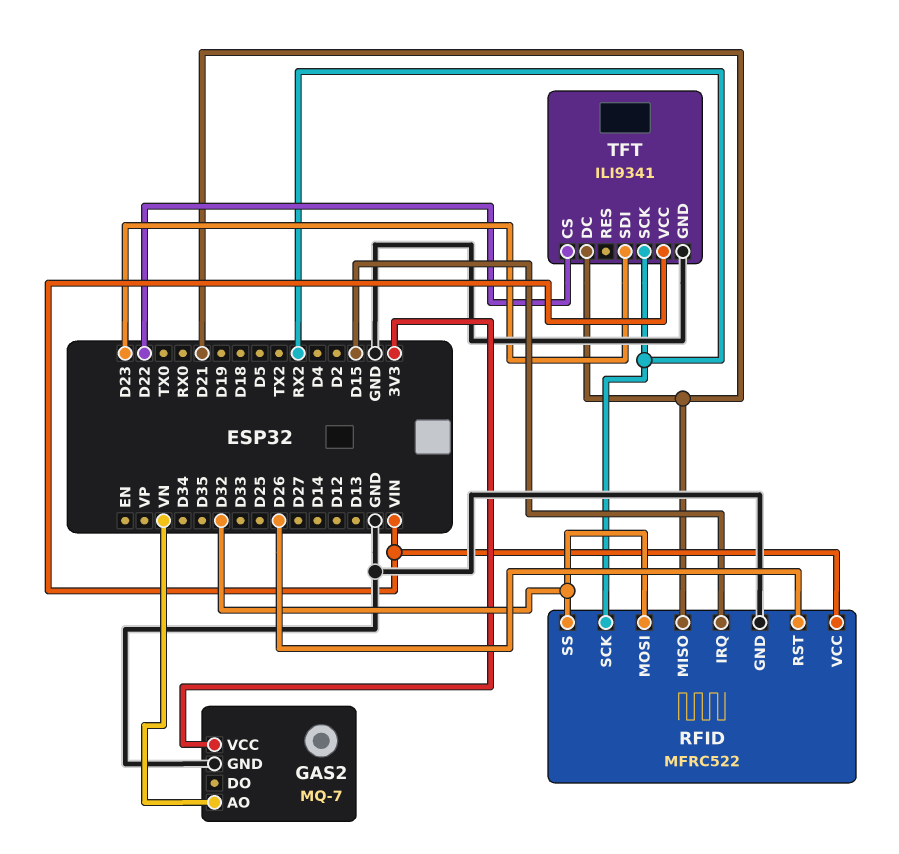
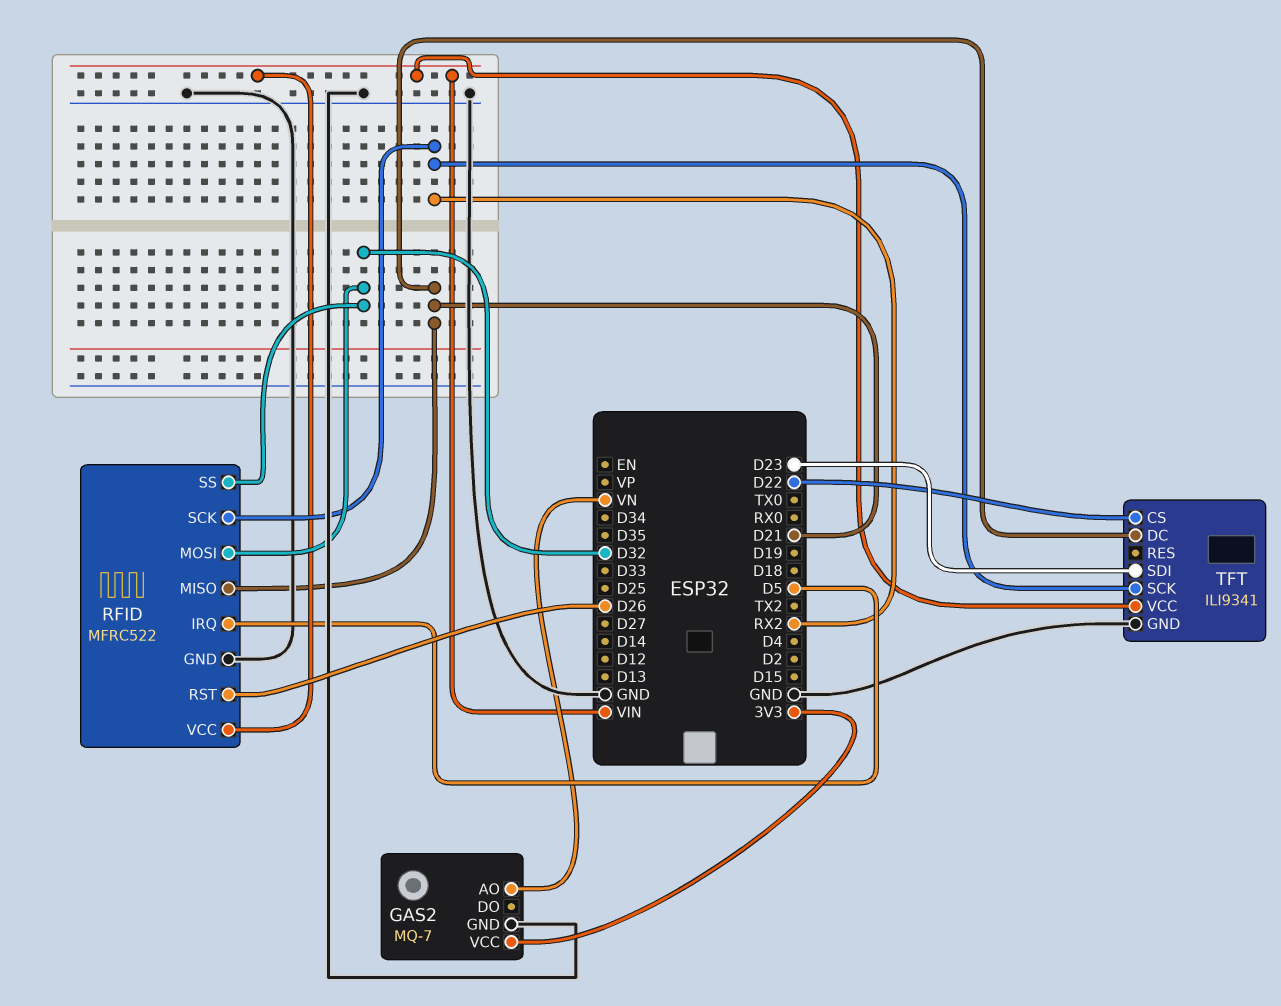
RFID pin IRQ: D15 -> D5

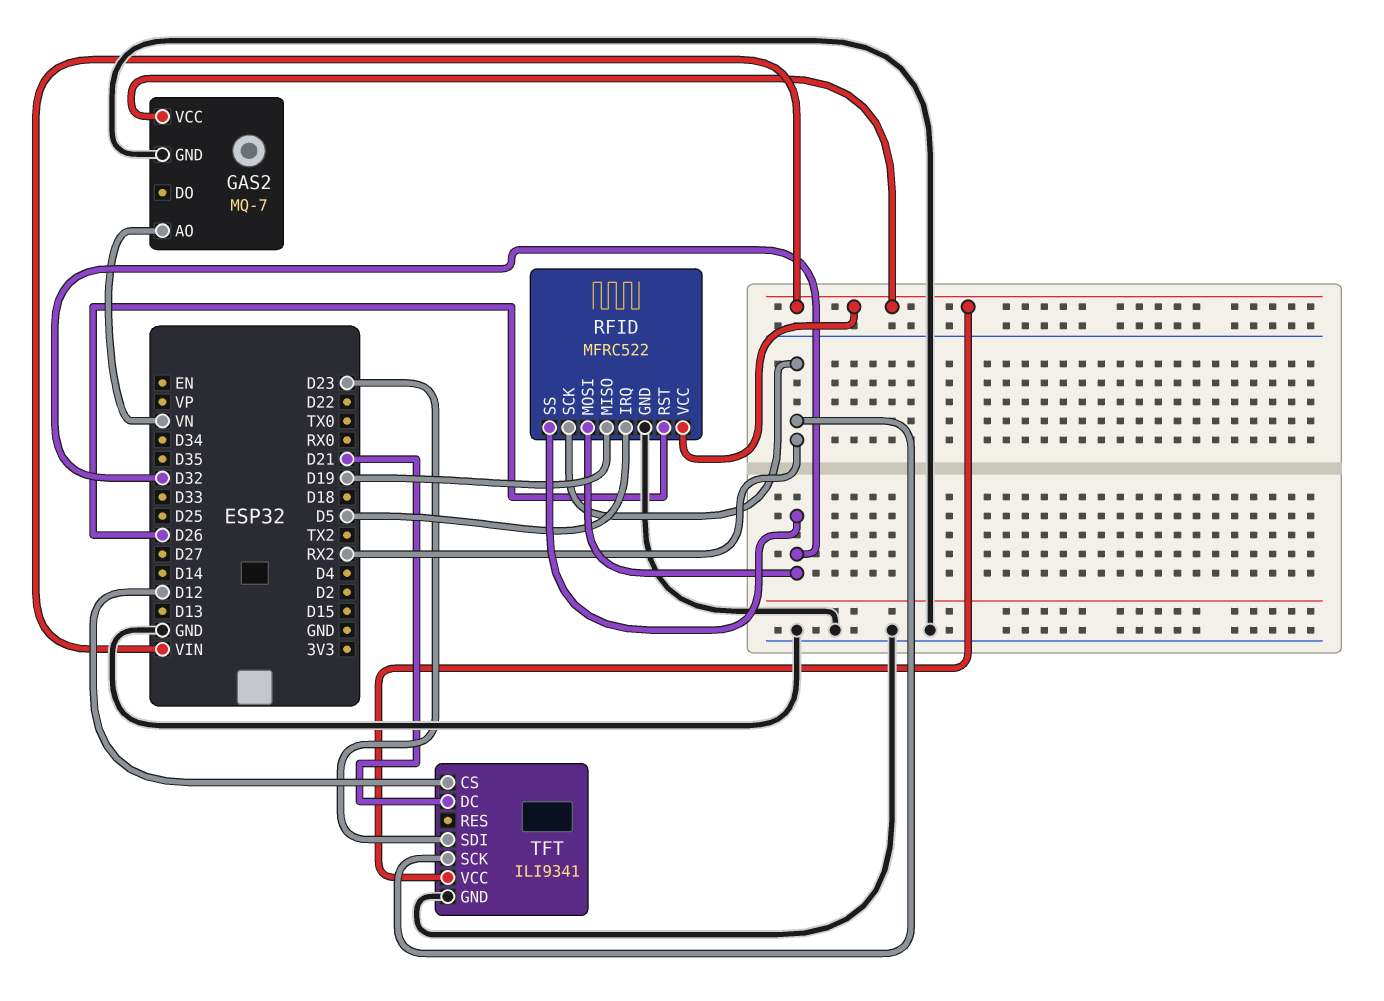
GAS2 pin VCC: 3V3 -> VIN
RFID pin MISO: D21 -> D19
TFT pin CS: D22 -> D12

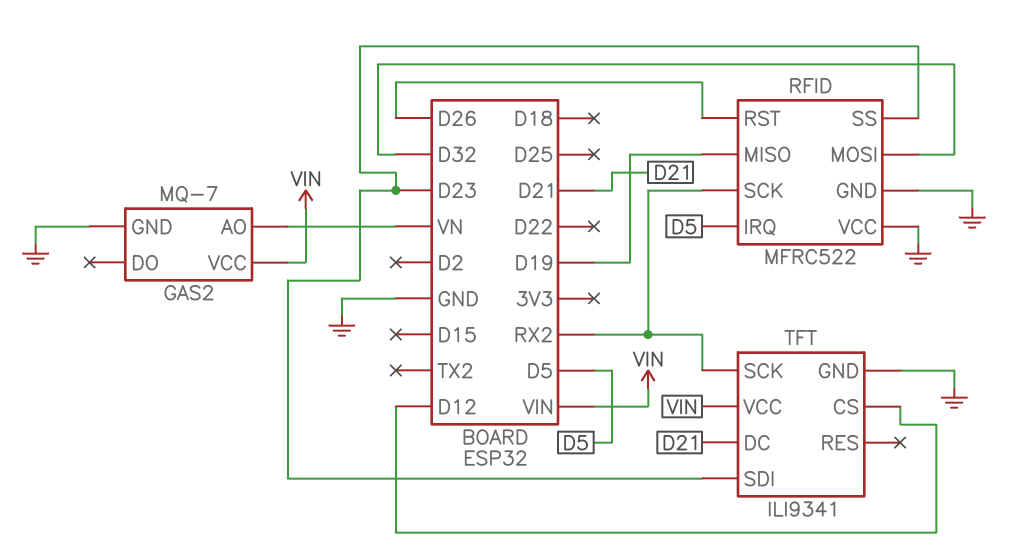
RFID pin SS: D32 -> D23
RFID pin VCC: VIN -> GND

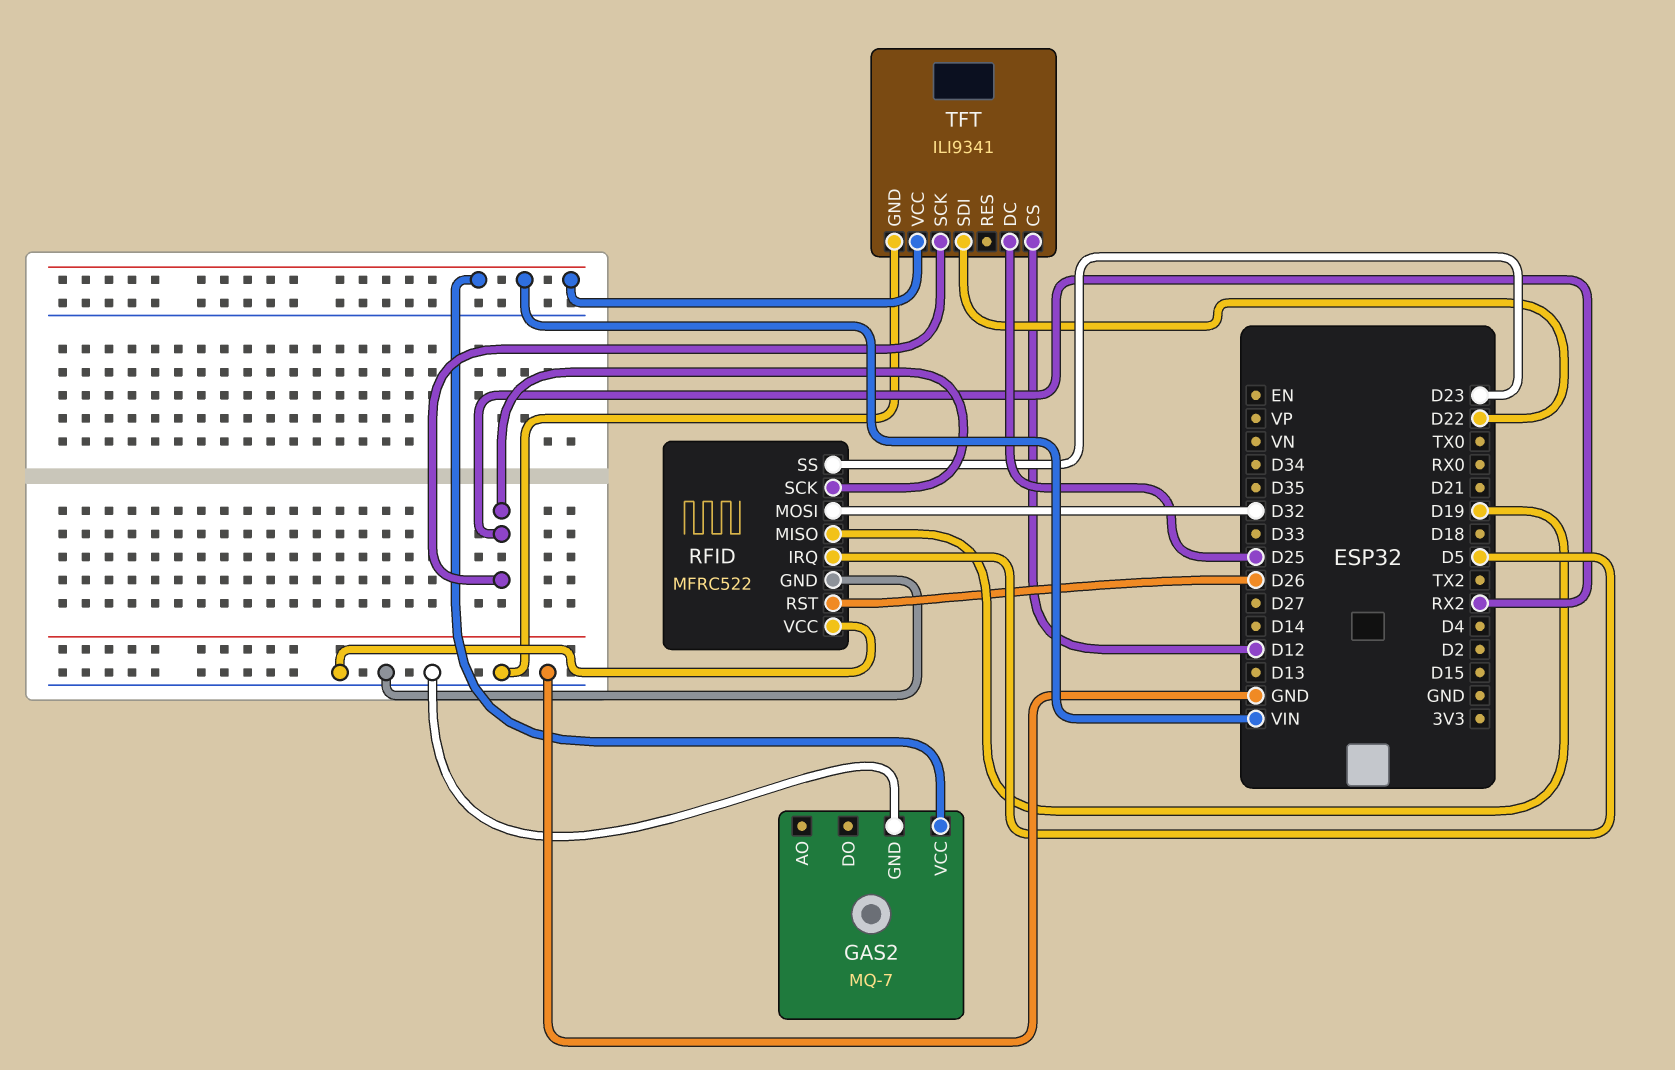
GAS2 pin AO: VN -> none
TFT pin DC: D21 -> D25
TFT pin SDI: D23 -> D22

